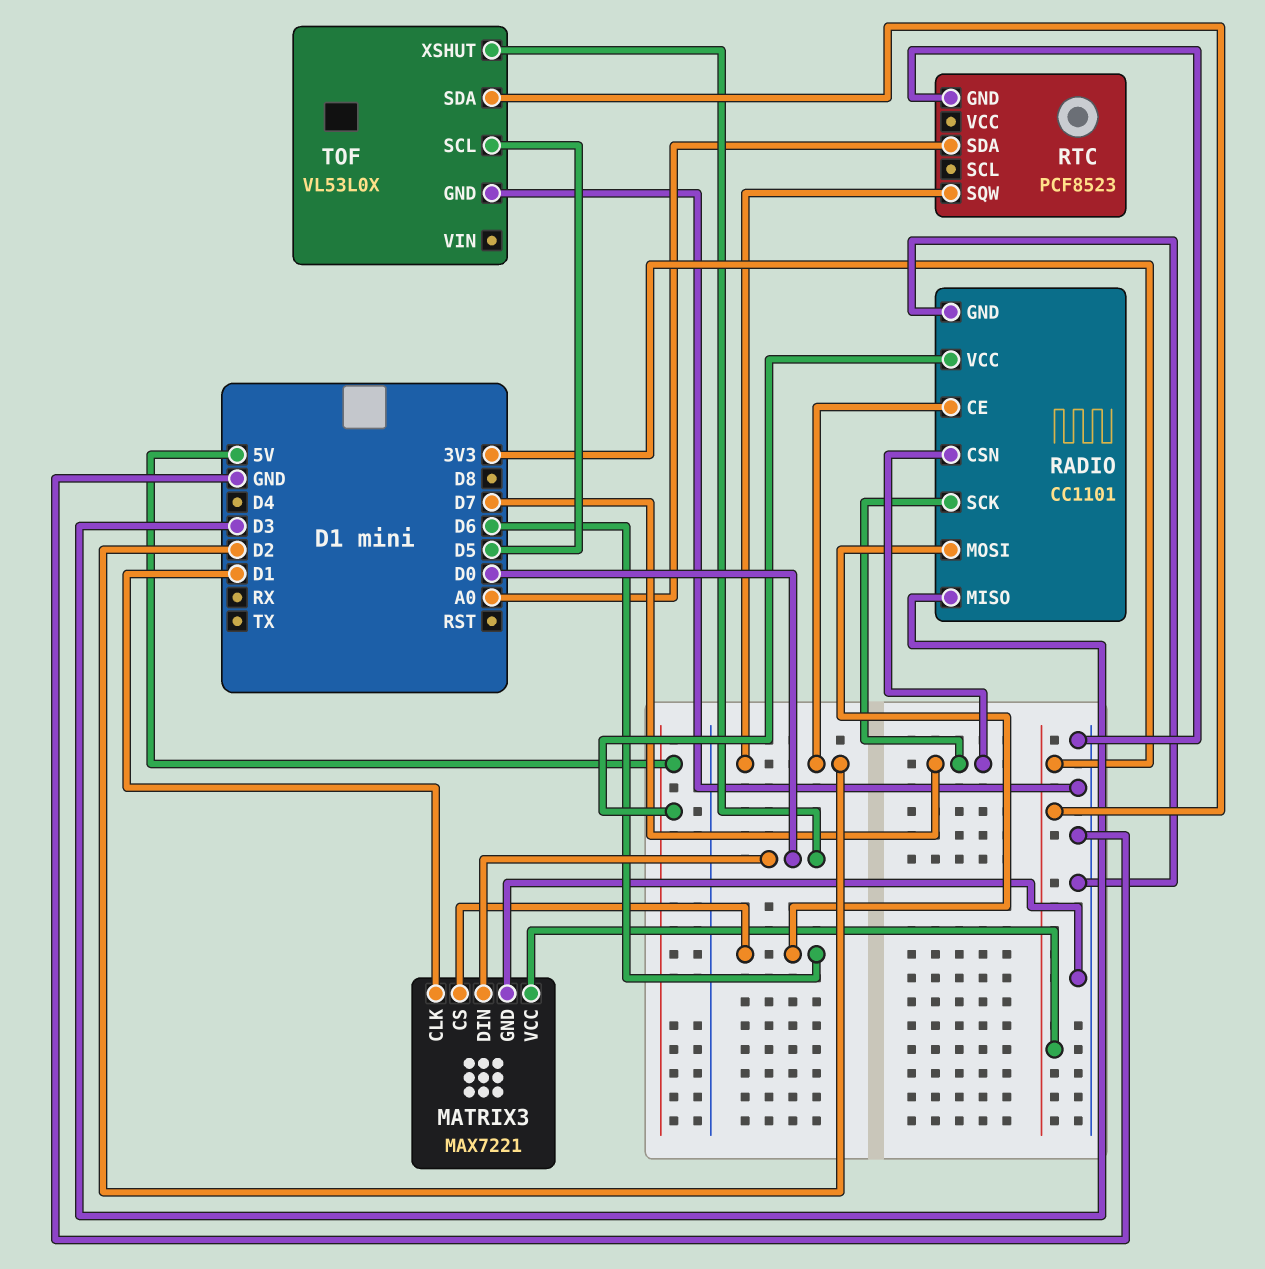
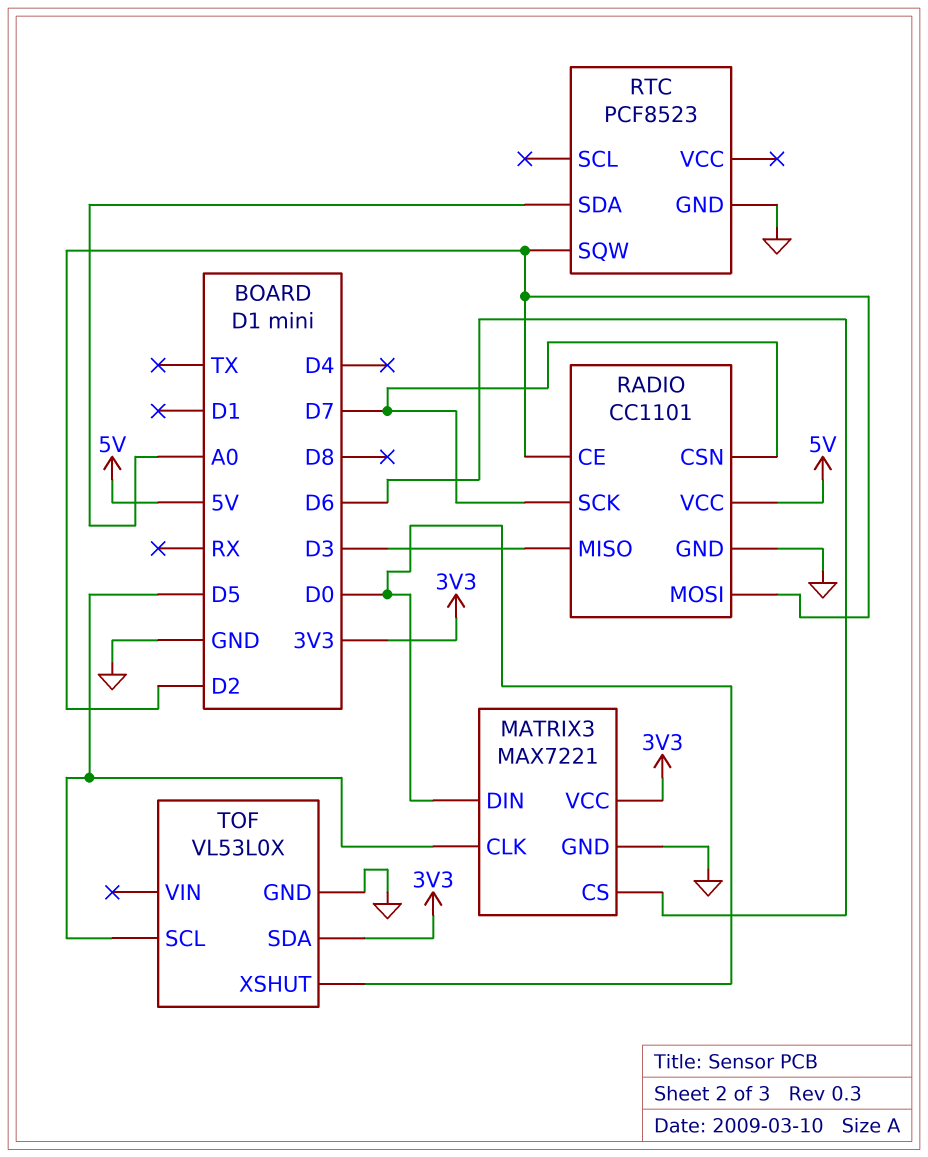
MATRIX3 pin CLK: D1 -> D5
RADIO pin MOSI: D6 -> D2

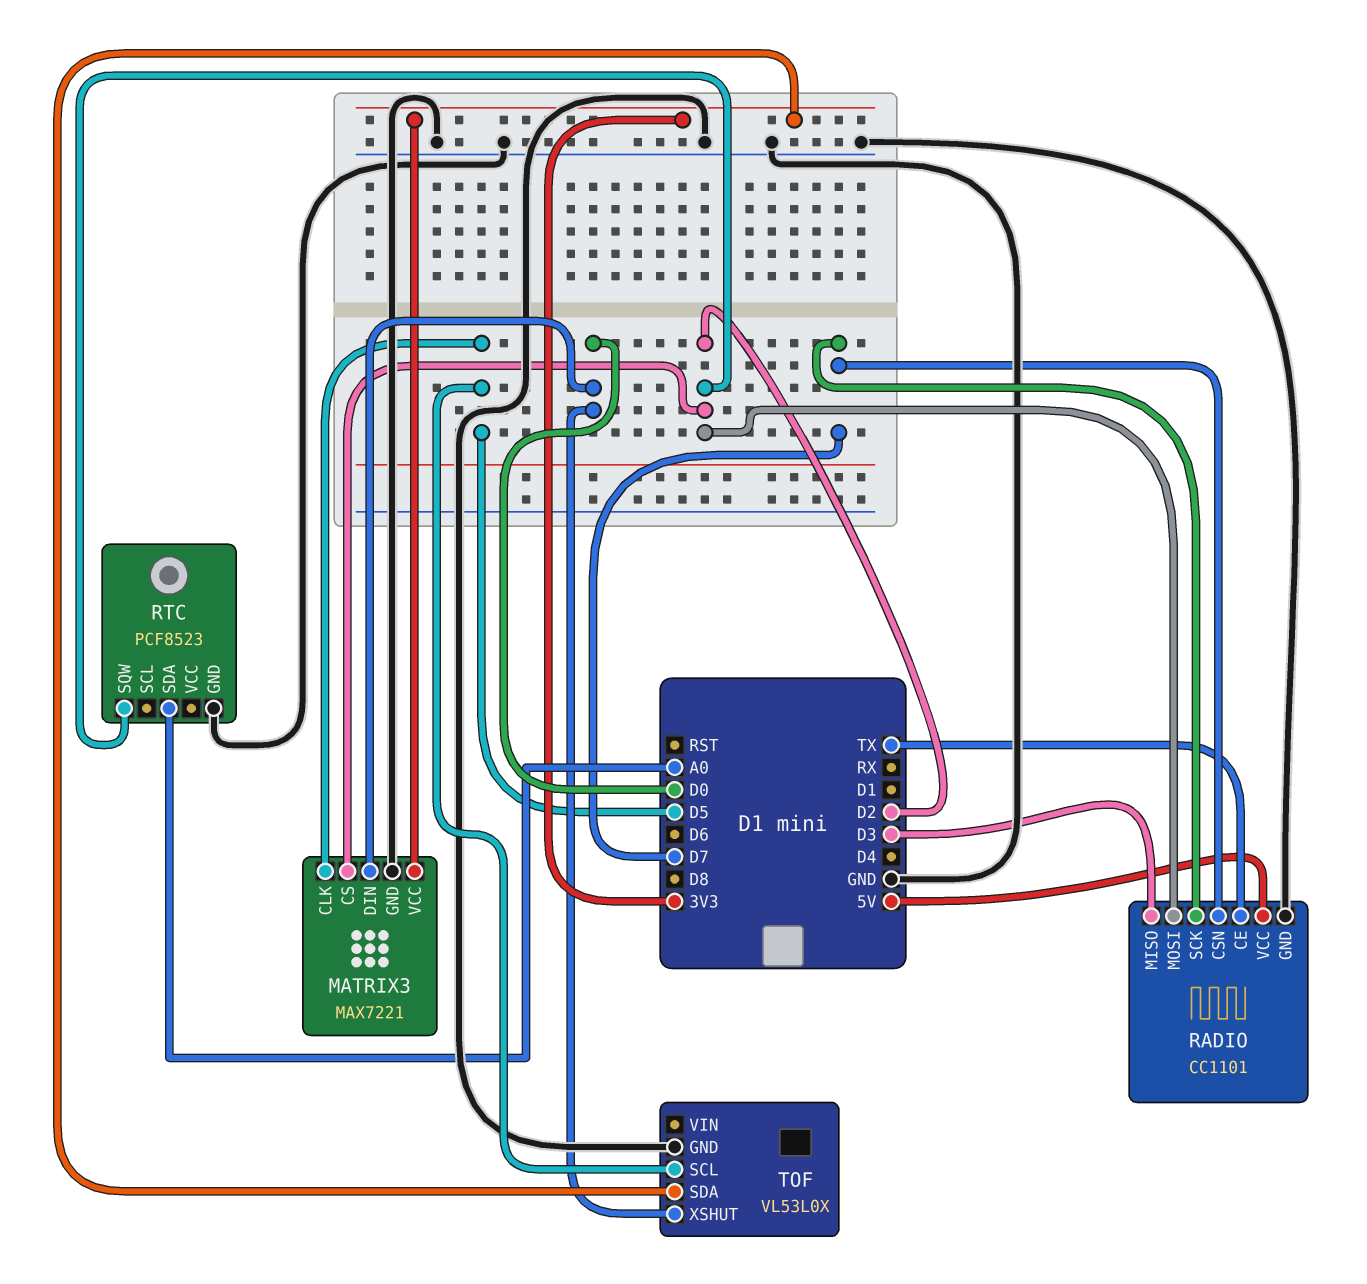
MATRIX3 pin CS: D6 -> D2
RADIO pin CE: D2 -> TX

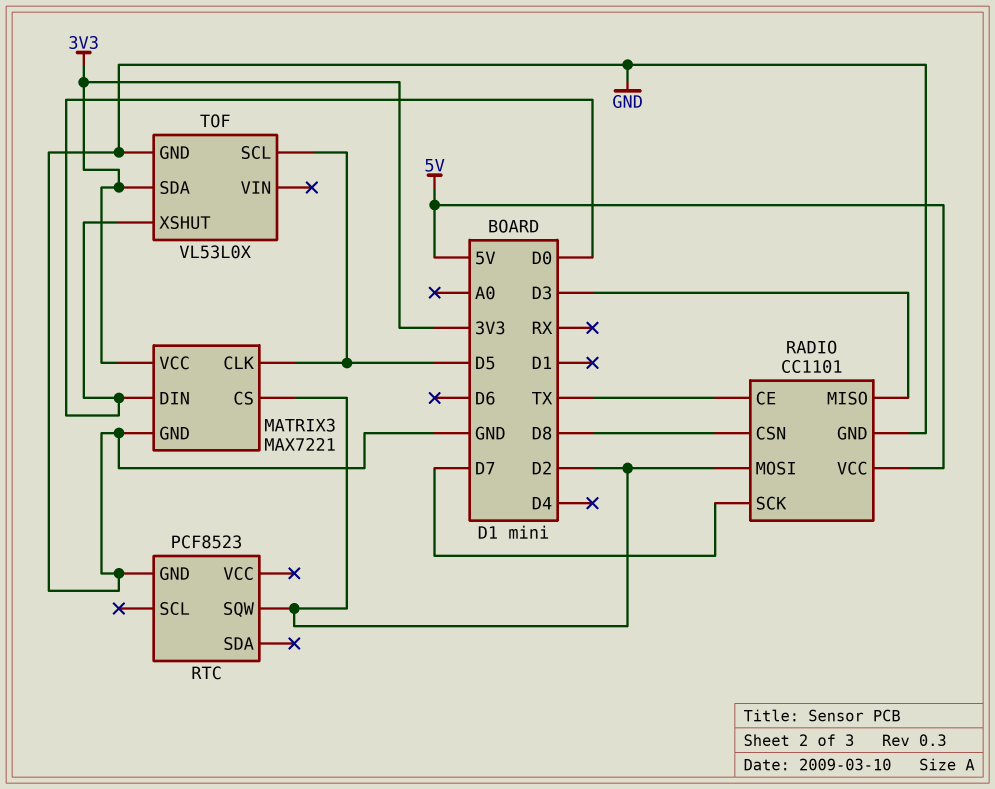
RADIO pin CSN: D7 -> D8
RTC pin SDA: A0 -> none

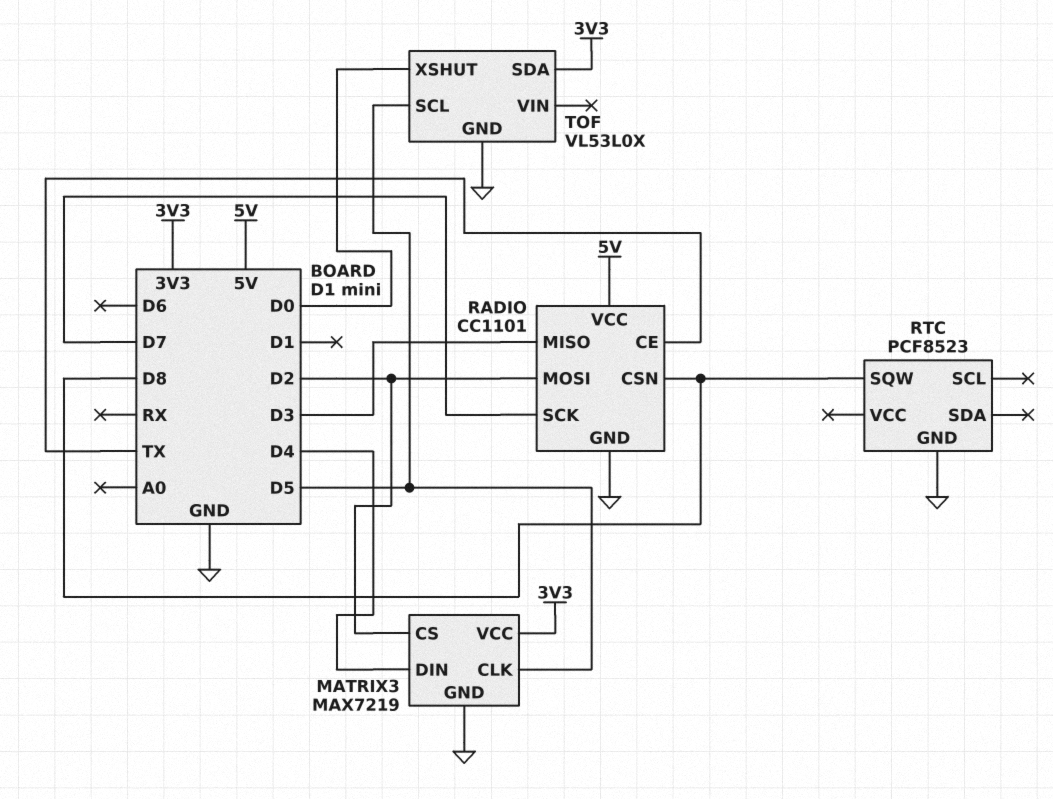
MATRIX3: MAX7221 -> MAX7219
MATRIX3 pin DIN: D0 -> D4
RTC pin SQW: D2 -> D8

